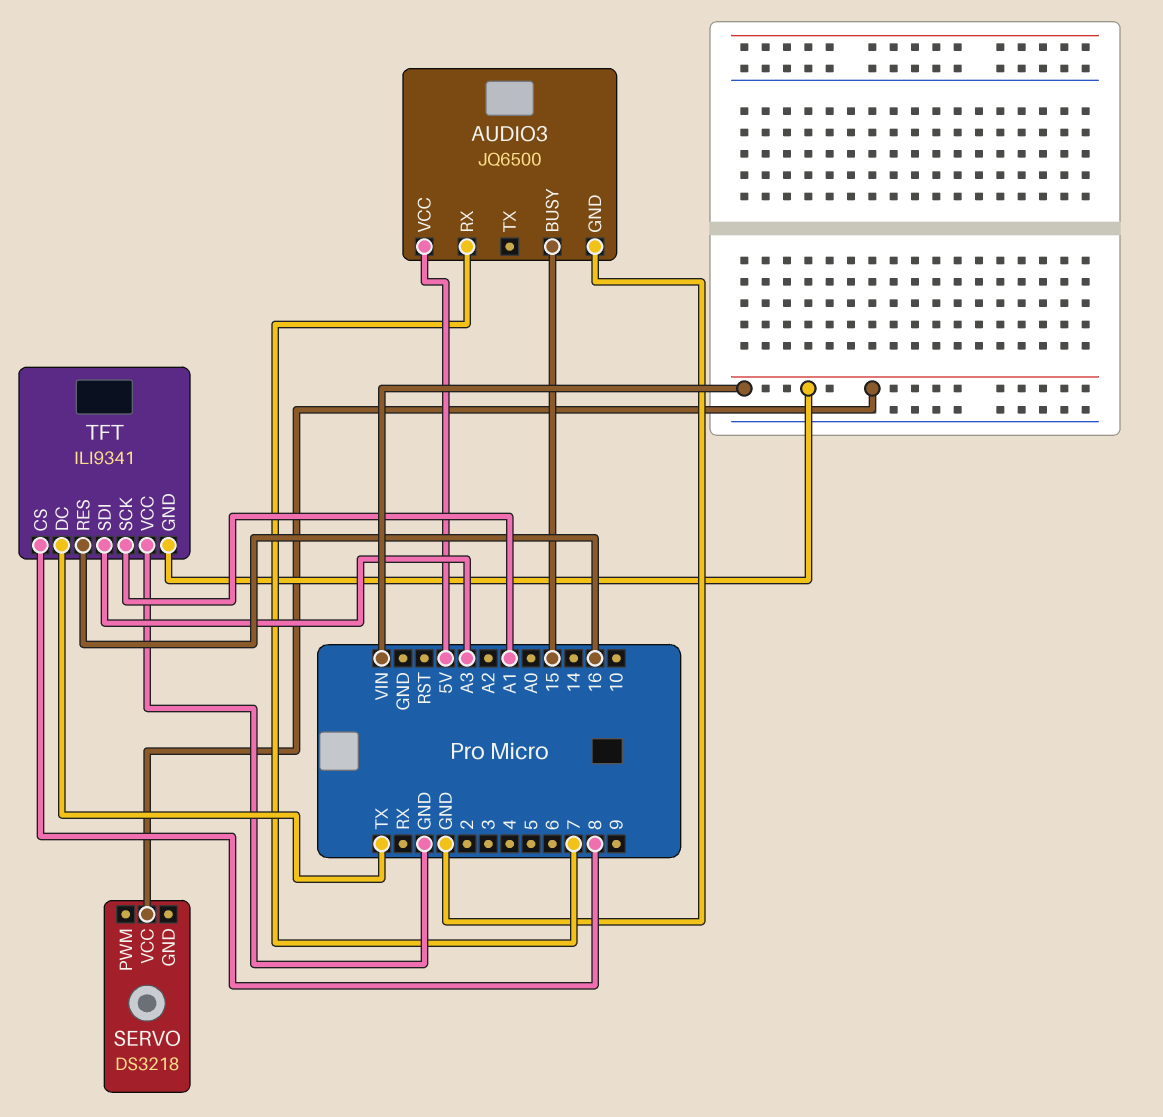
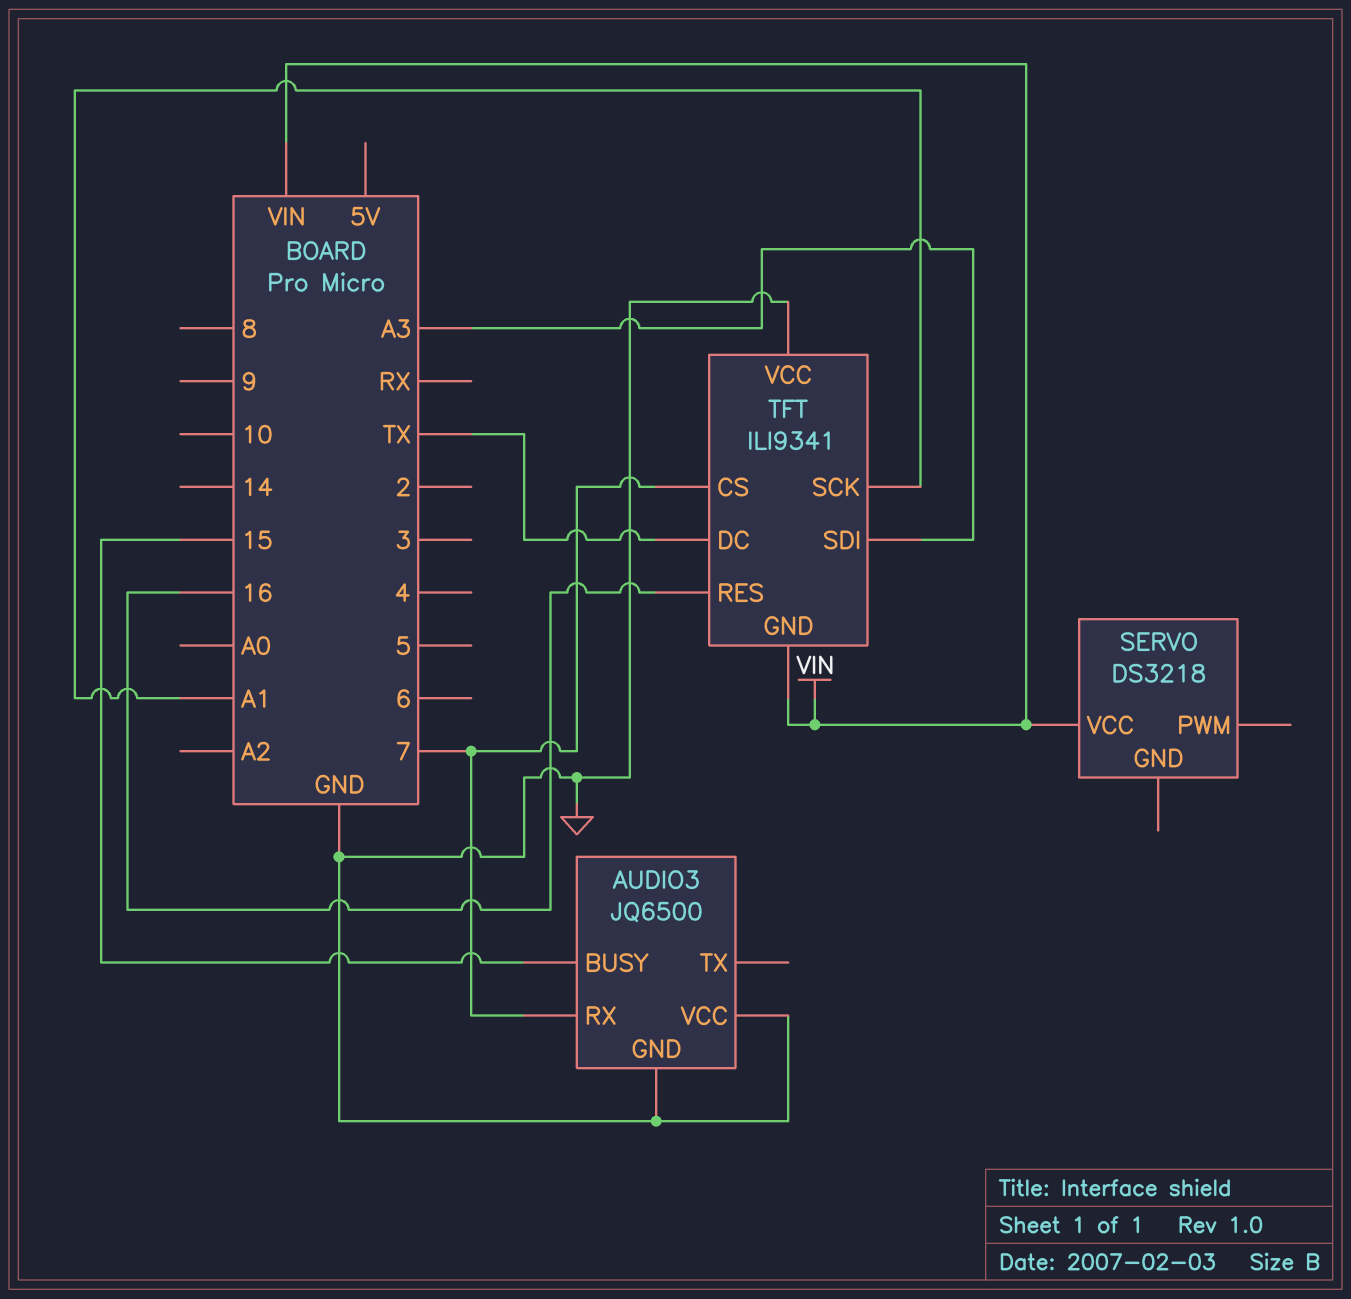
AUDIO3 pin VCC: 5V -> GND
TFT pin CS: 8 -> 7

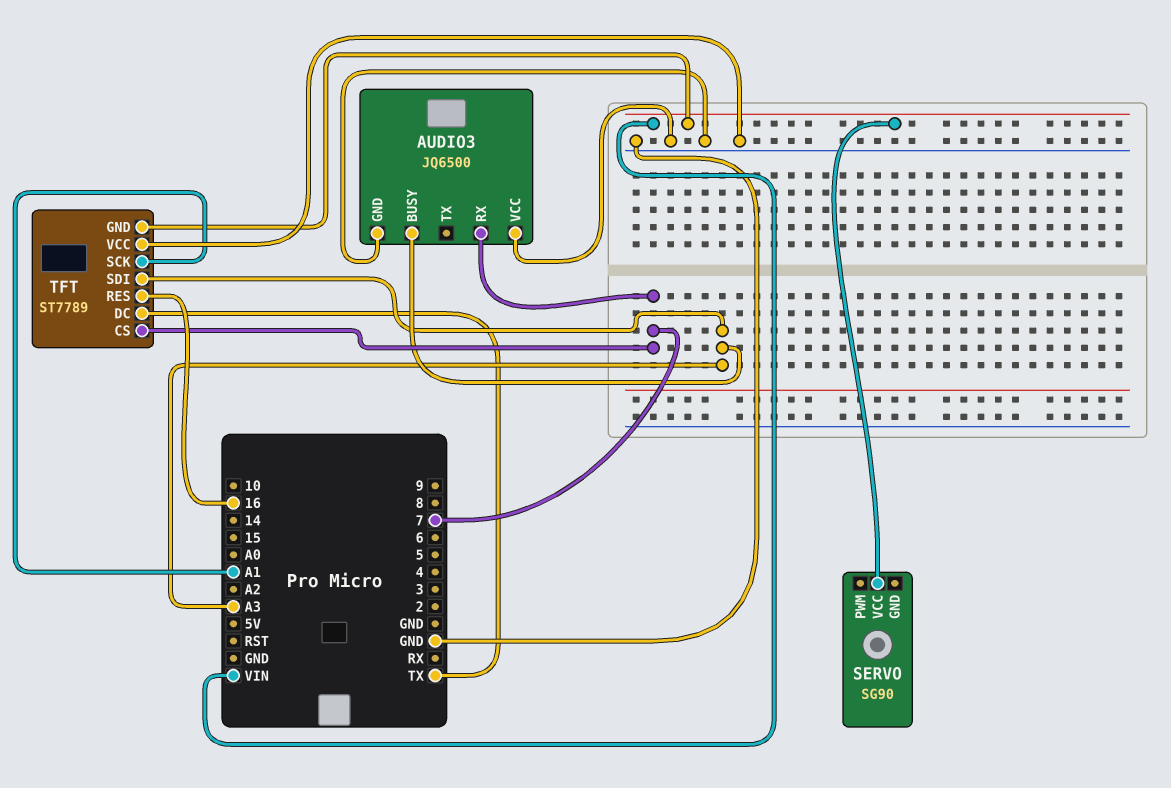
AUDIO3 pin BUSY: 15 -> A3
SERVO: DS3218 -> SG90
TFT: ILI9341 -> ST7789

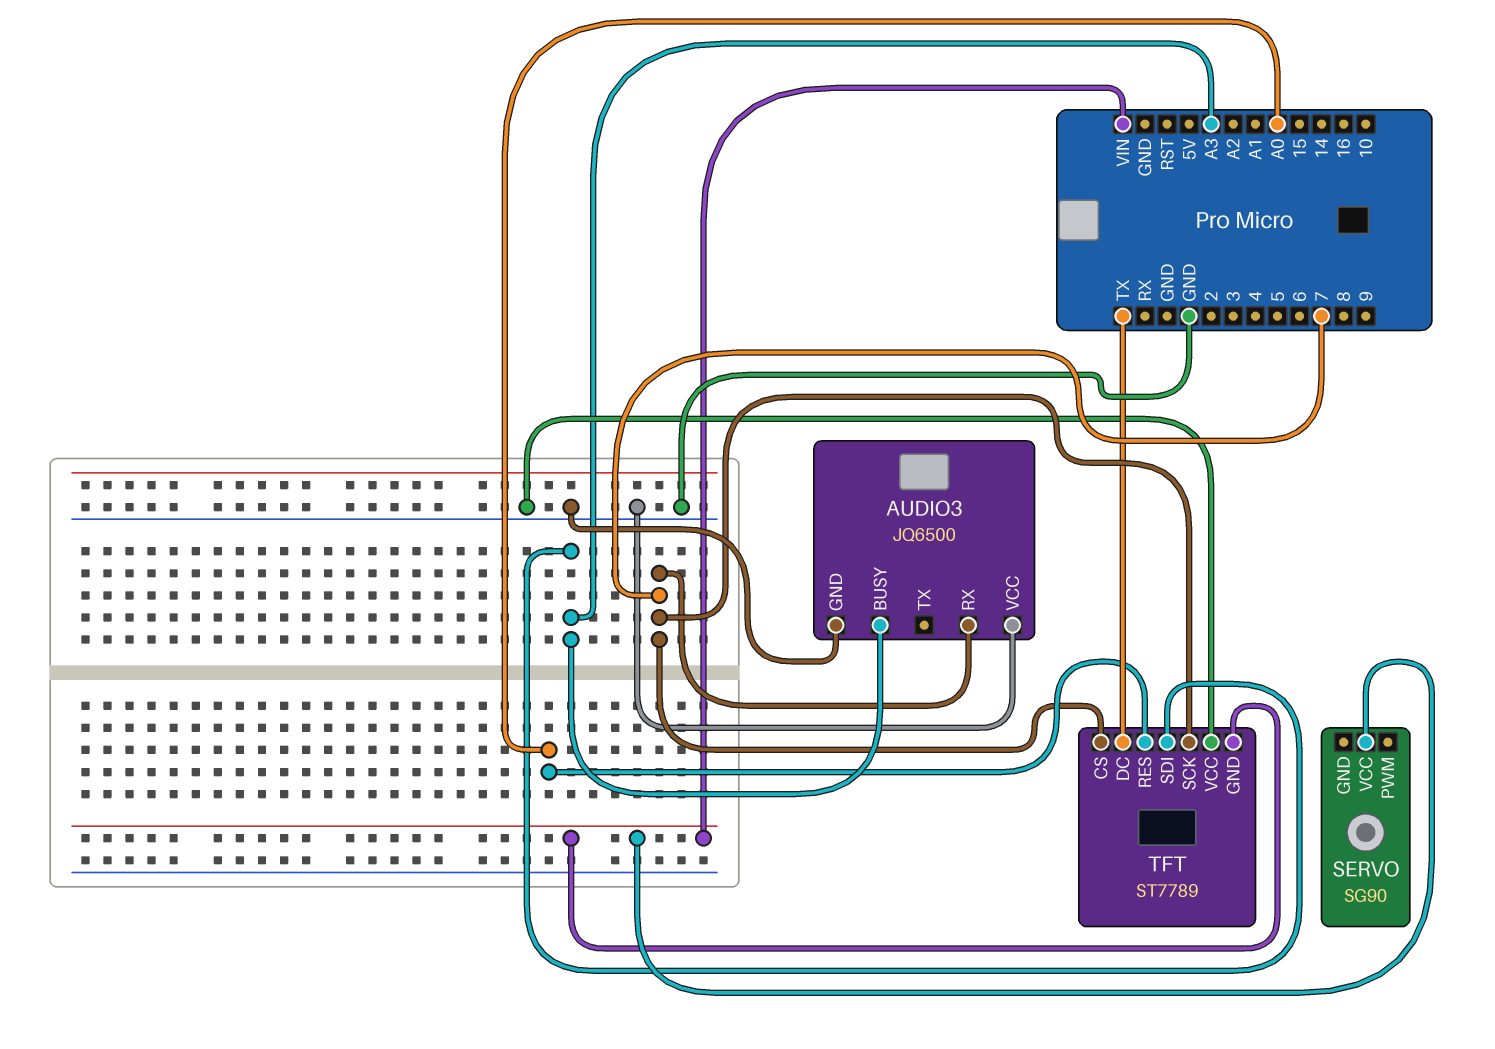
TFT pin RES: 16 -> A0
TFT pin SCK: A1 -> 7

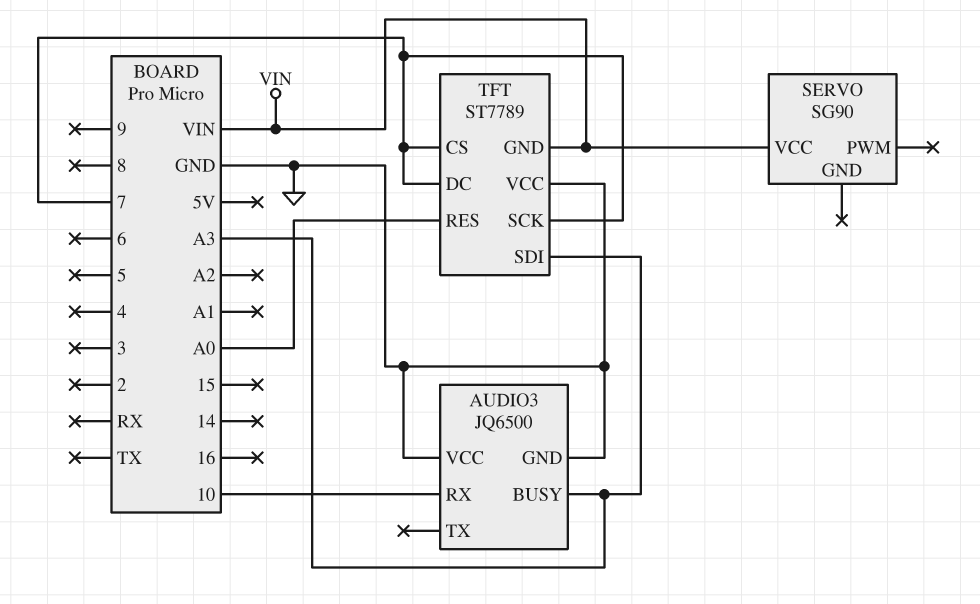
AUDIO3 pin RX: 7 -> 10
TFT pin DC: TX -> 7

